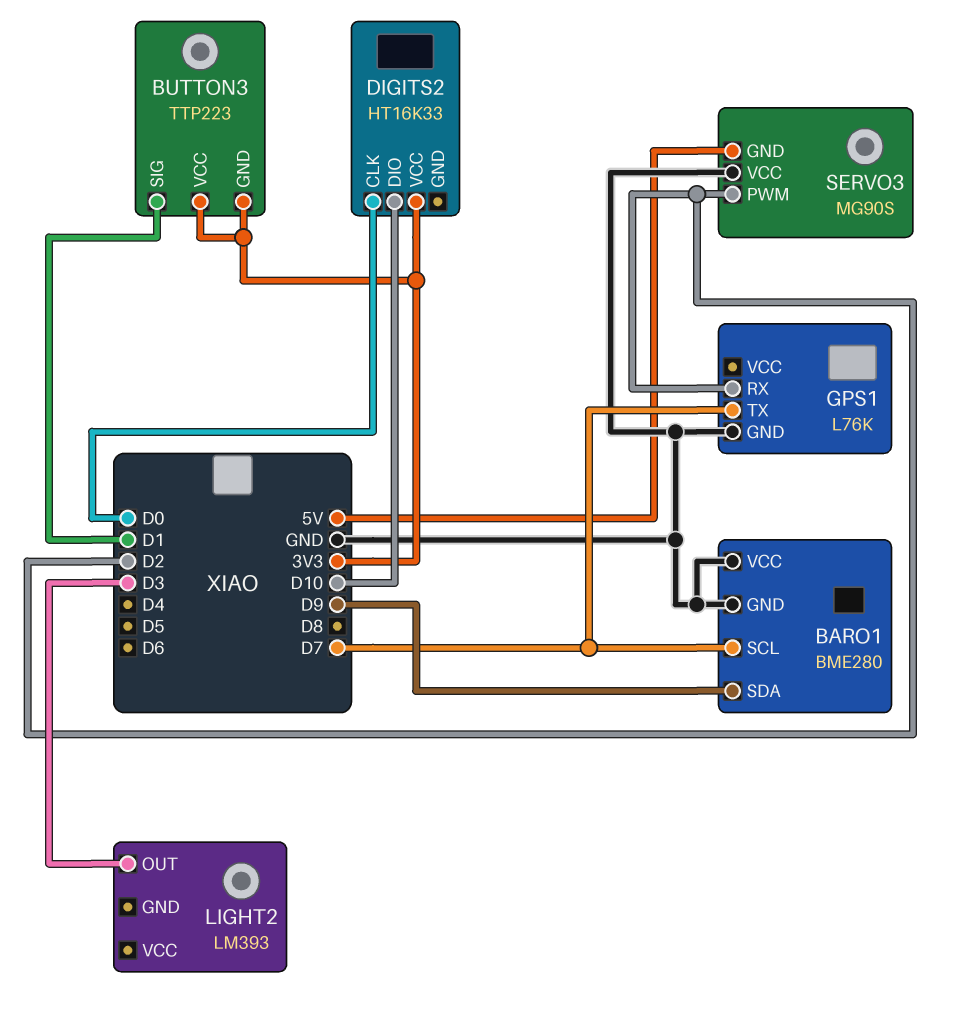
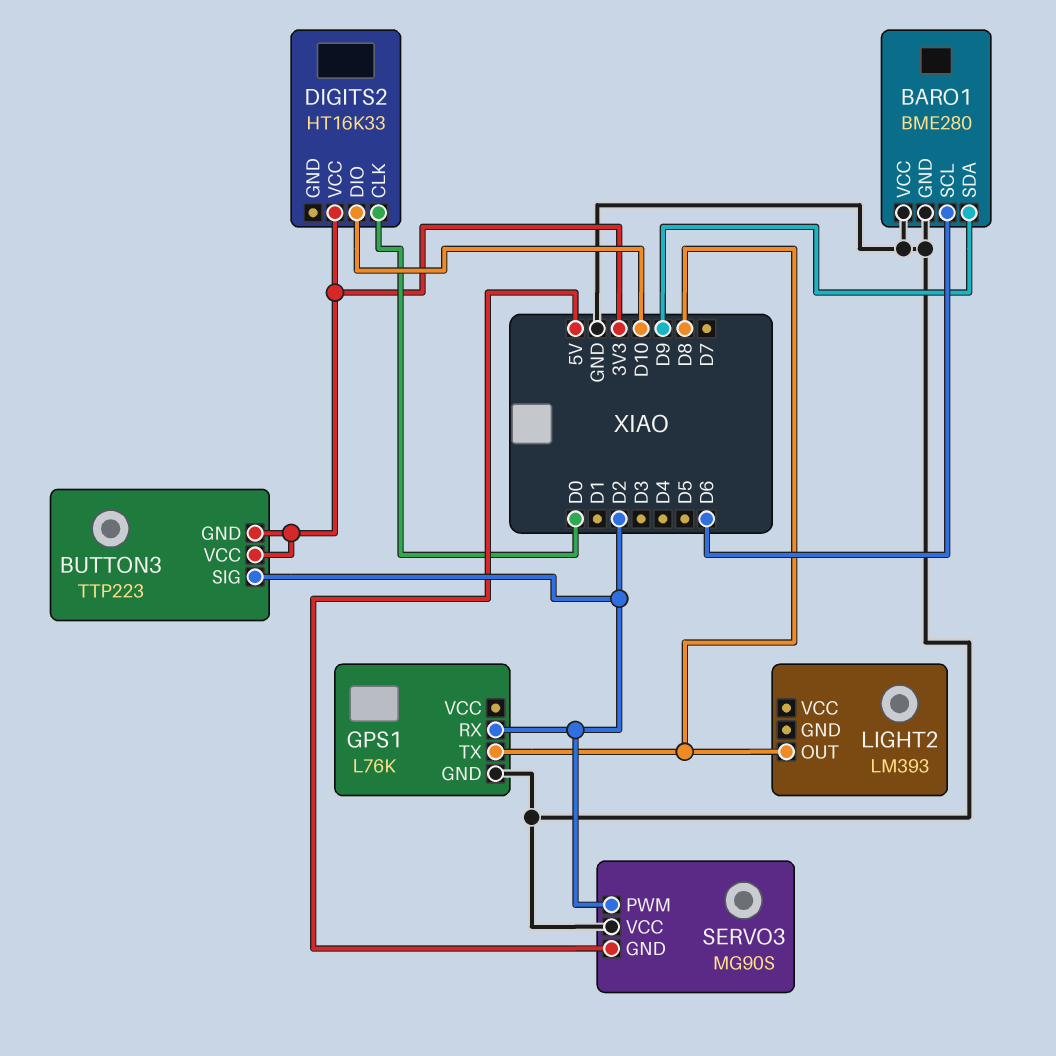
BARO1 pin SCL: D7 -> D6
BUTTON3 pin SIG: D1 -> D2
GPS1 pin TX: D7 -> D8
LIGHT2 pin OUT: D3 -> D8

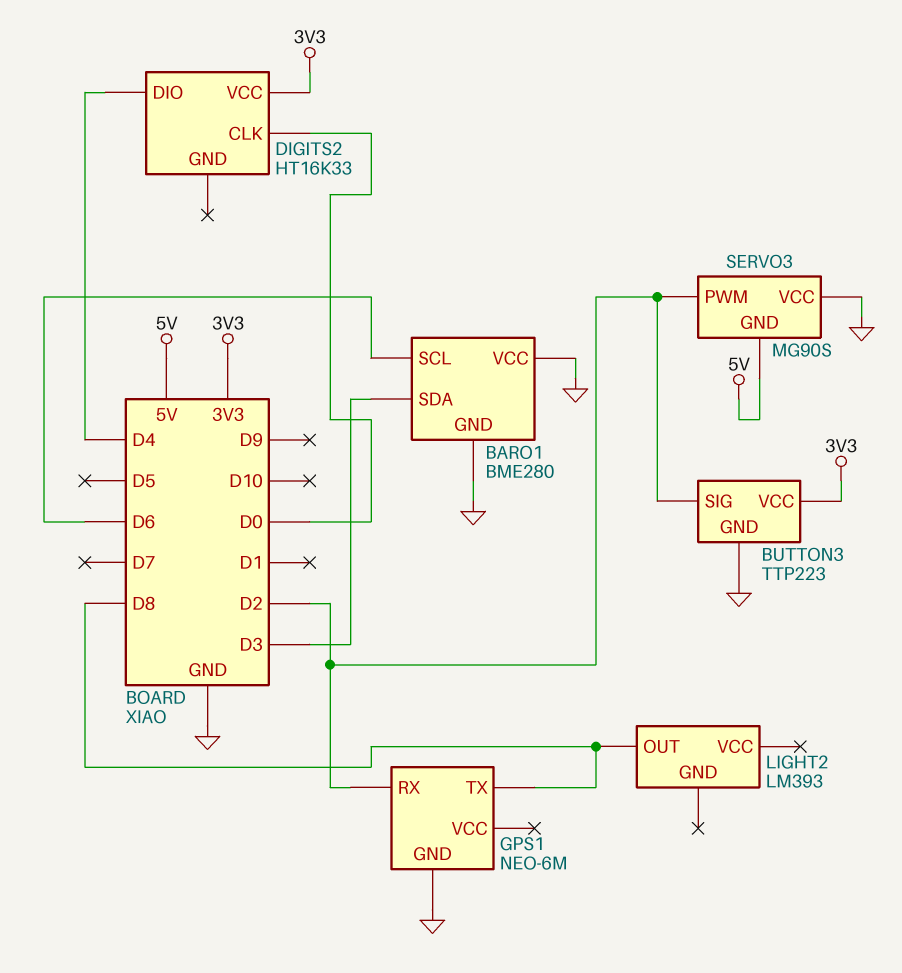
BARO1 pin SDA: D9 -> D3
BUTTON3 pin GND: 3V3 -> GND
DIGITS2 pin DIO: D10 -> D4
GPS1: L76K -> NEO-6M

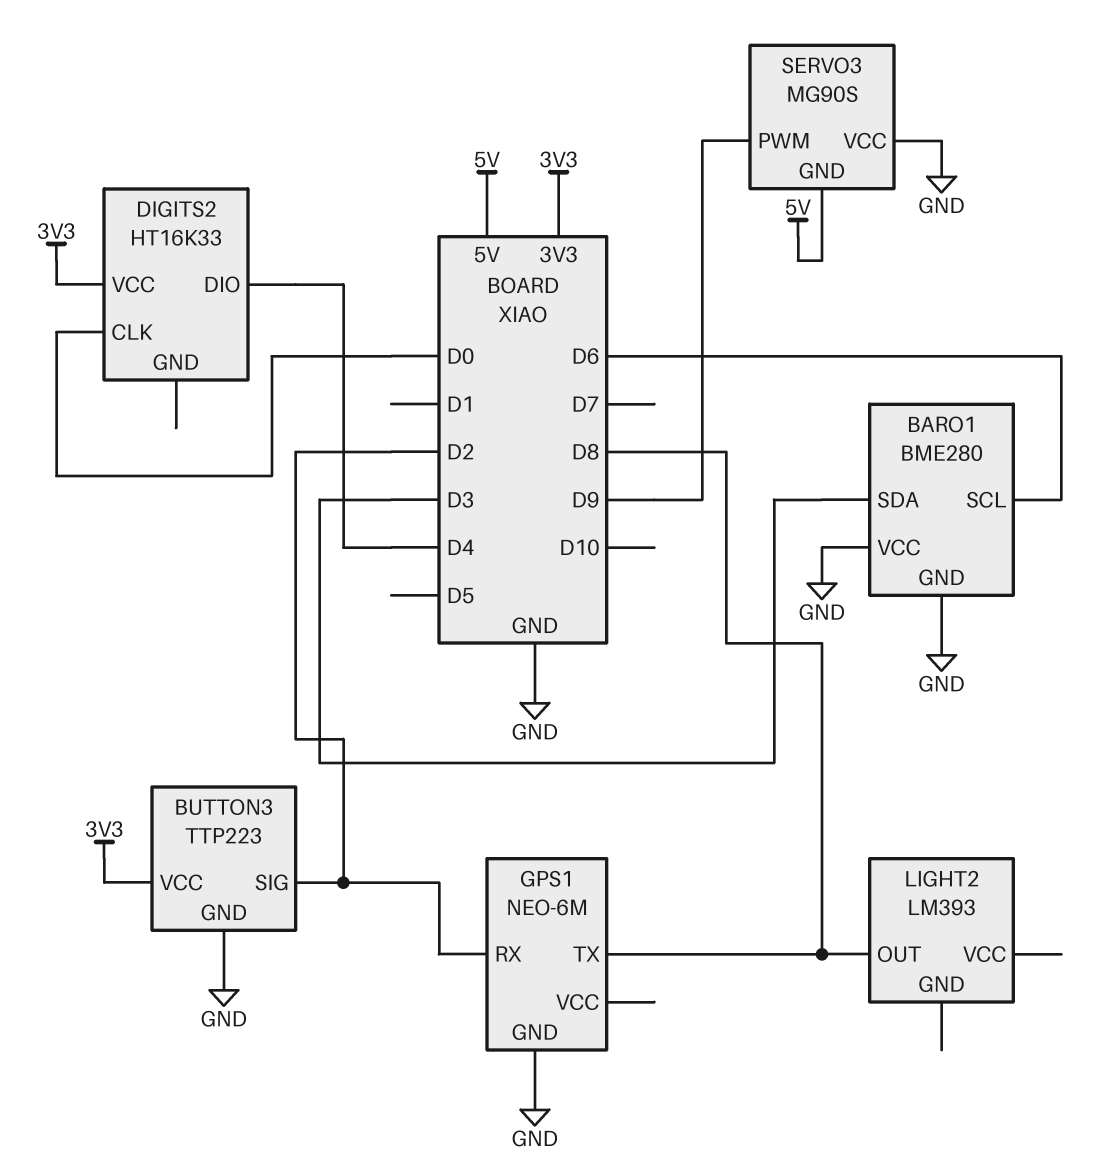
SERVO3 pin PWM: D2 -> D9

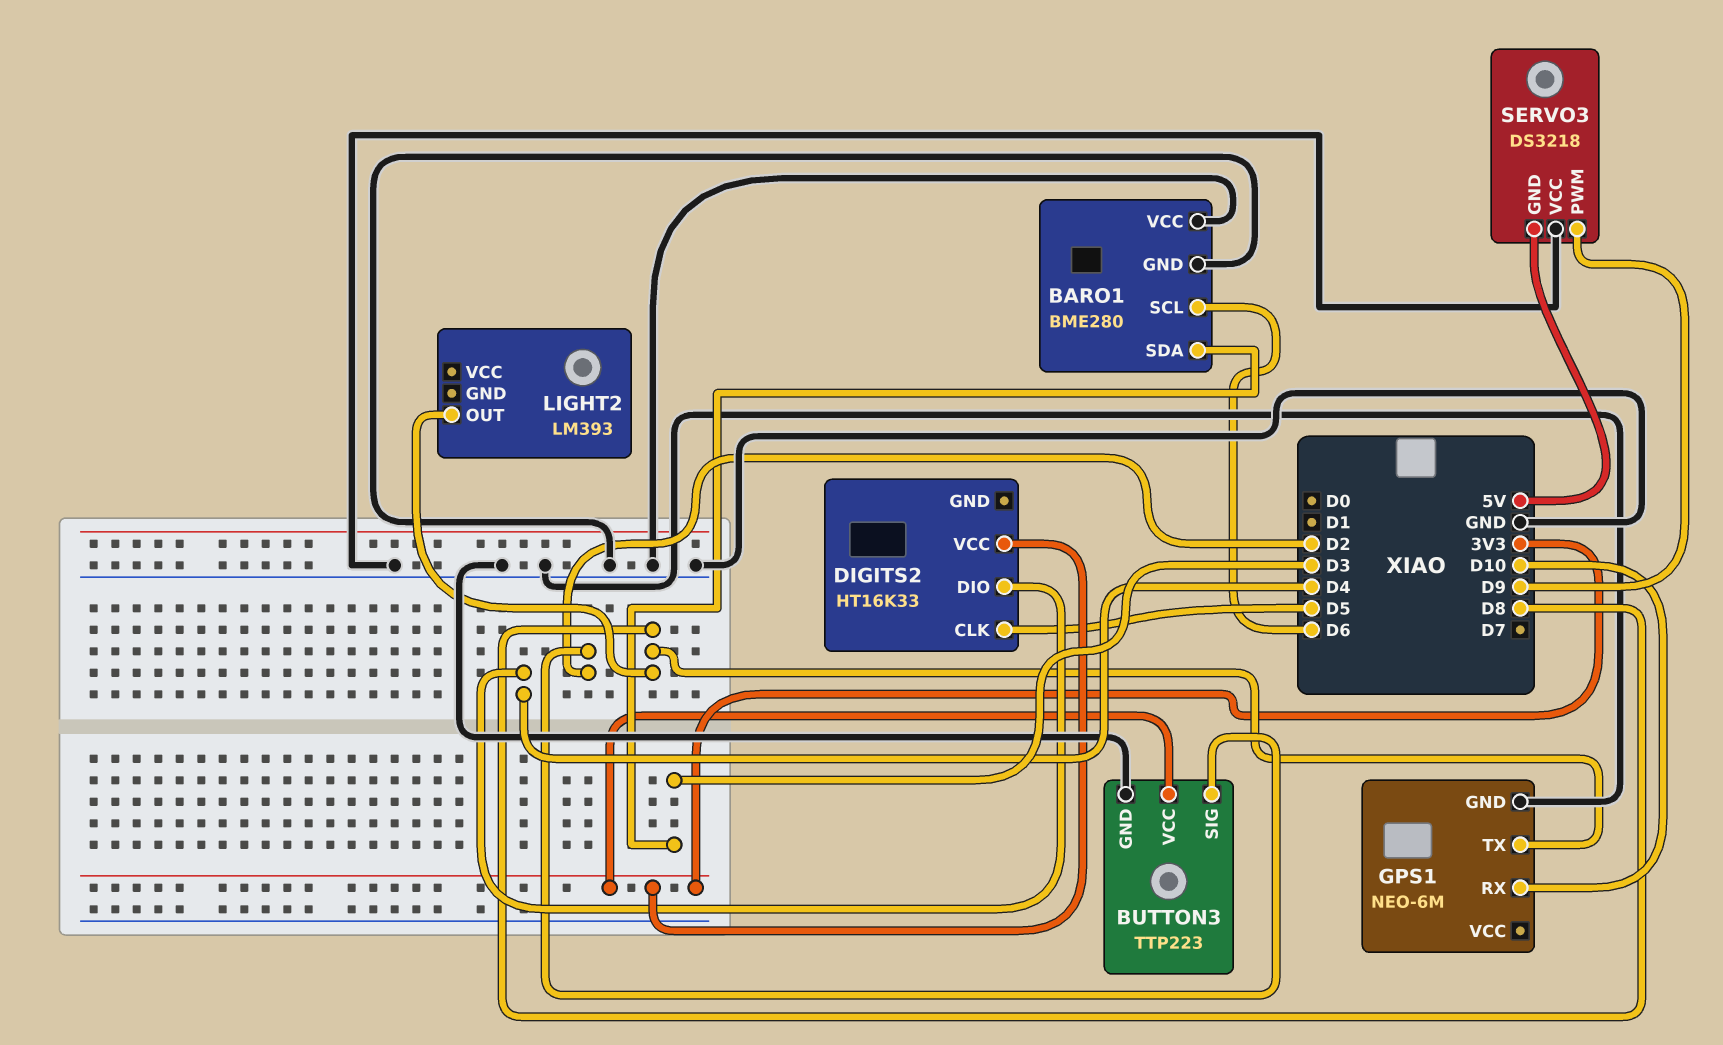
DIGITS2 pin CLK: D0 -> D5
GPS1 pin RX: D2 -> D10
SERVO3: MG90S -> DS3218

